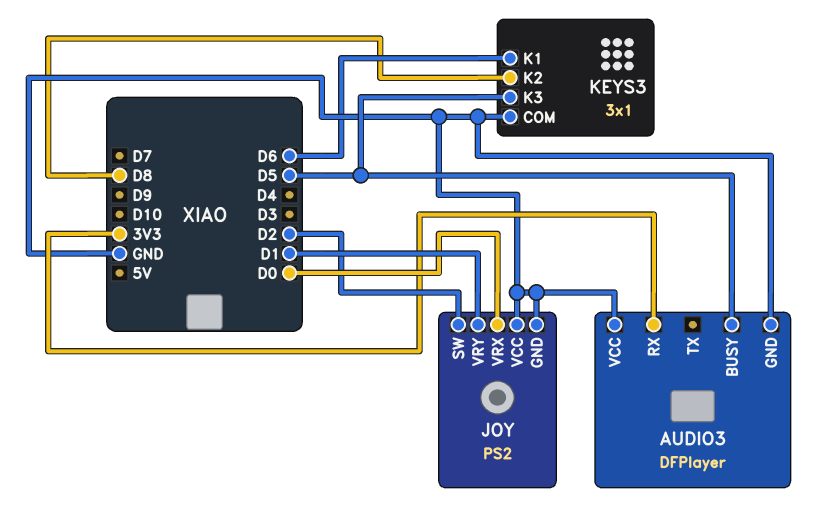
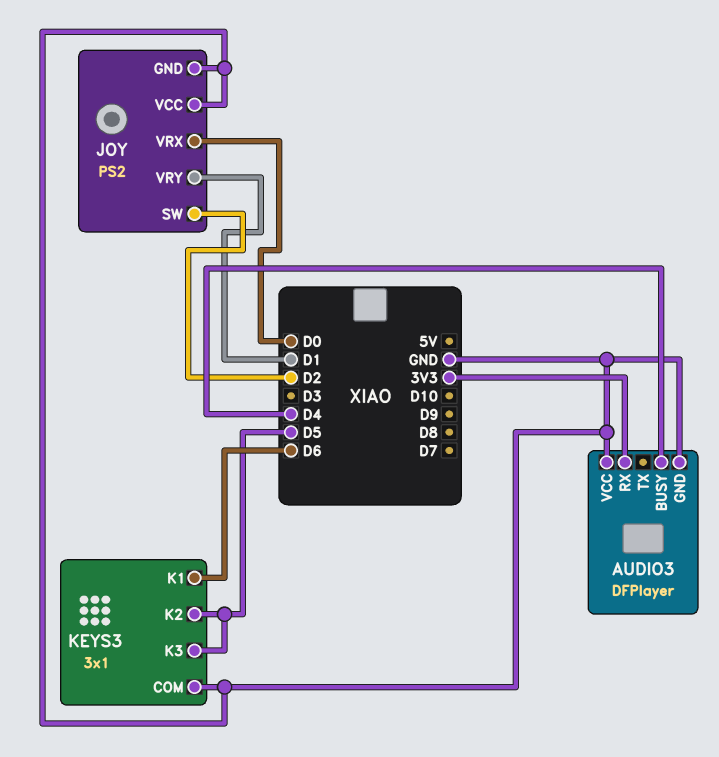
AUDIO3 pin BUSY: D5 -> D4
KEYS3 pin K2: D8 -> D5

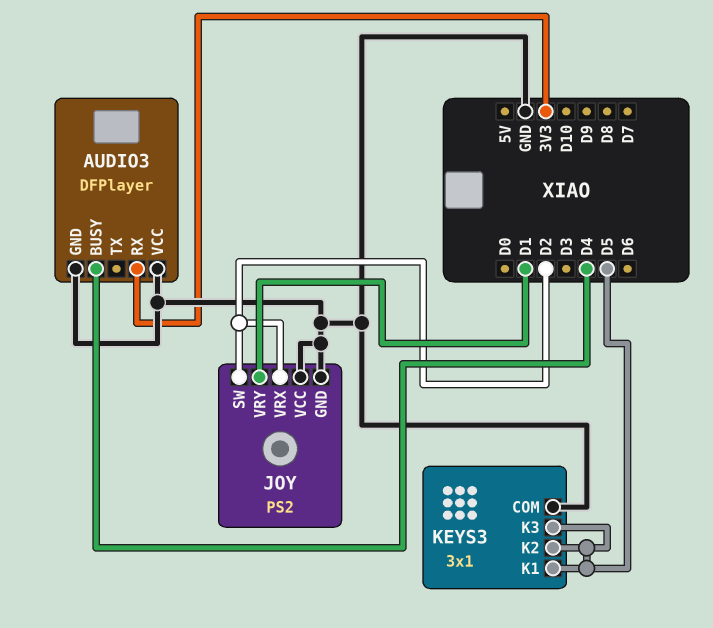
JOY pin VRX: D0 -> D2
KEYS3 pin K1: D6 -> D5

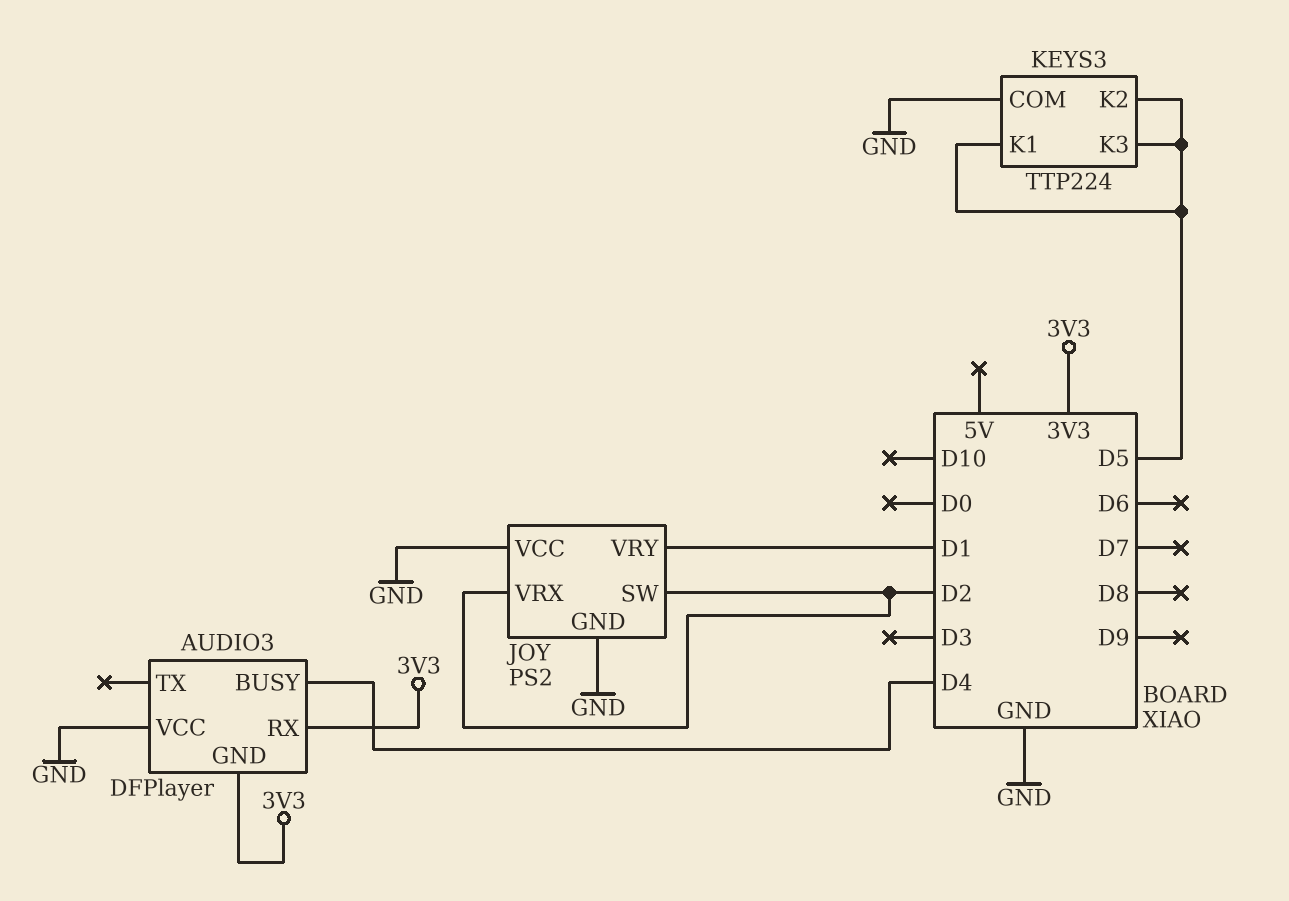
AUDIO3 pin GND: GND -> 3V3
KEYS3: 3x1 -> TTP224

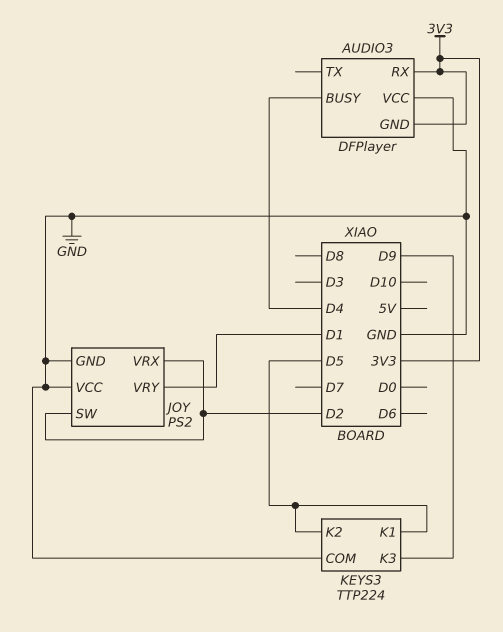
KEYS3 pin K3: D5 -> D9

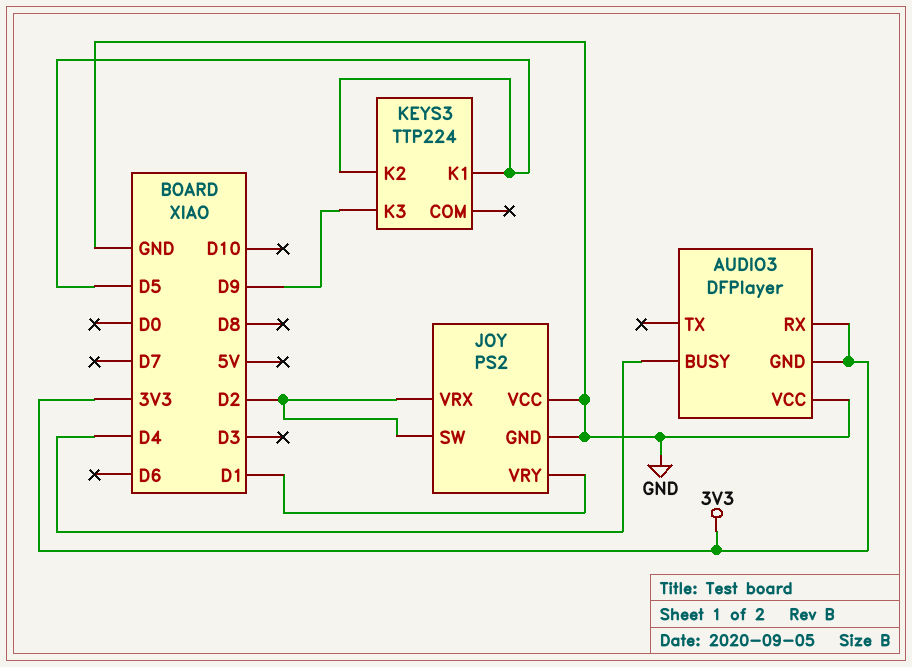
KEYS3 pin COM: GND -> none

